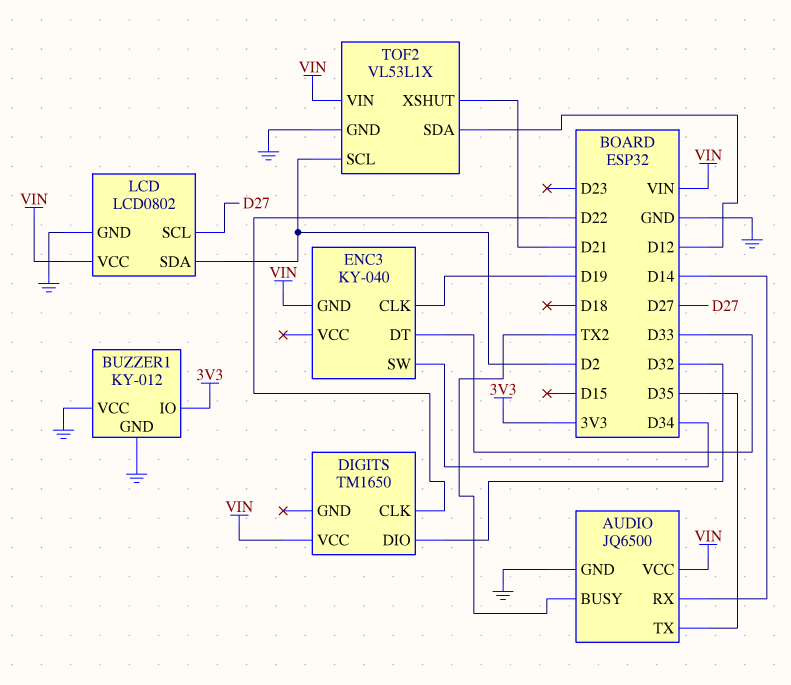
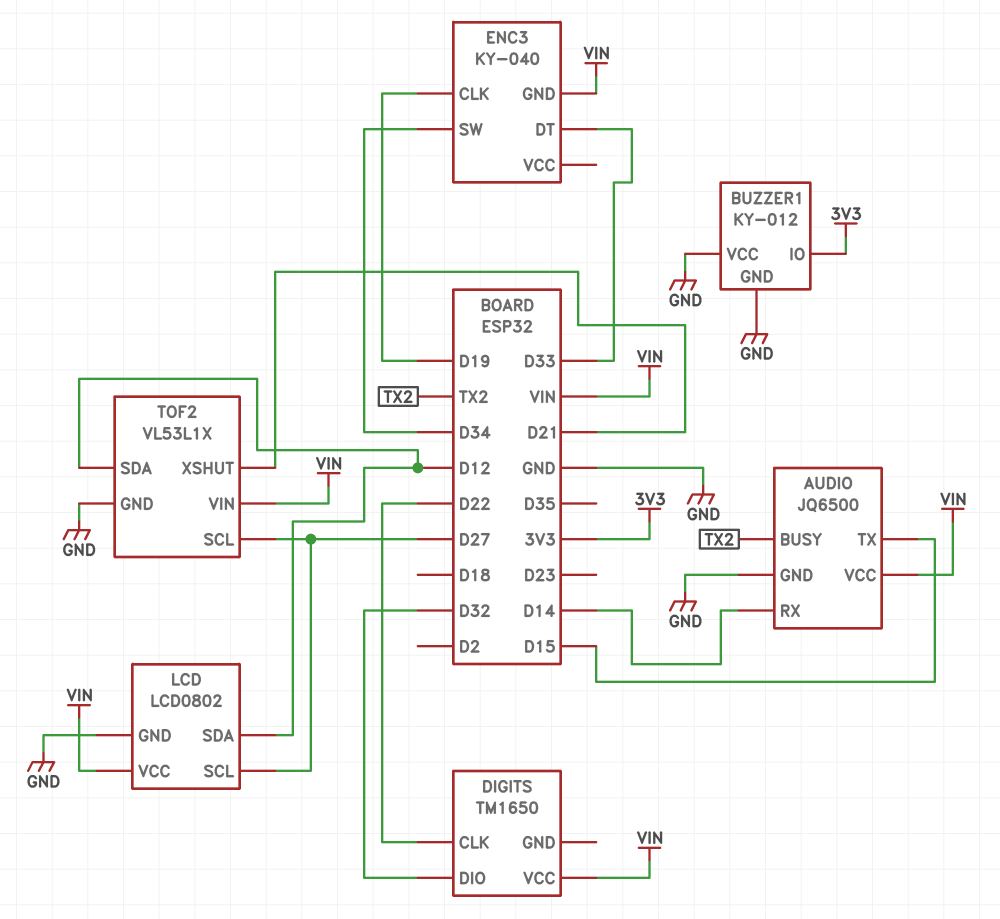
AUDIO pin TX: D35 -> D15
LCD pin SDA: D2 -> D12
TOF2 pin SCL: D2 -> D27

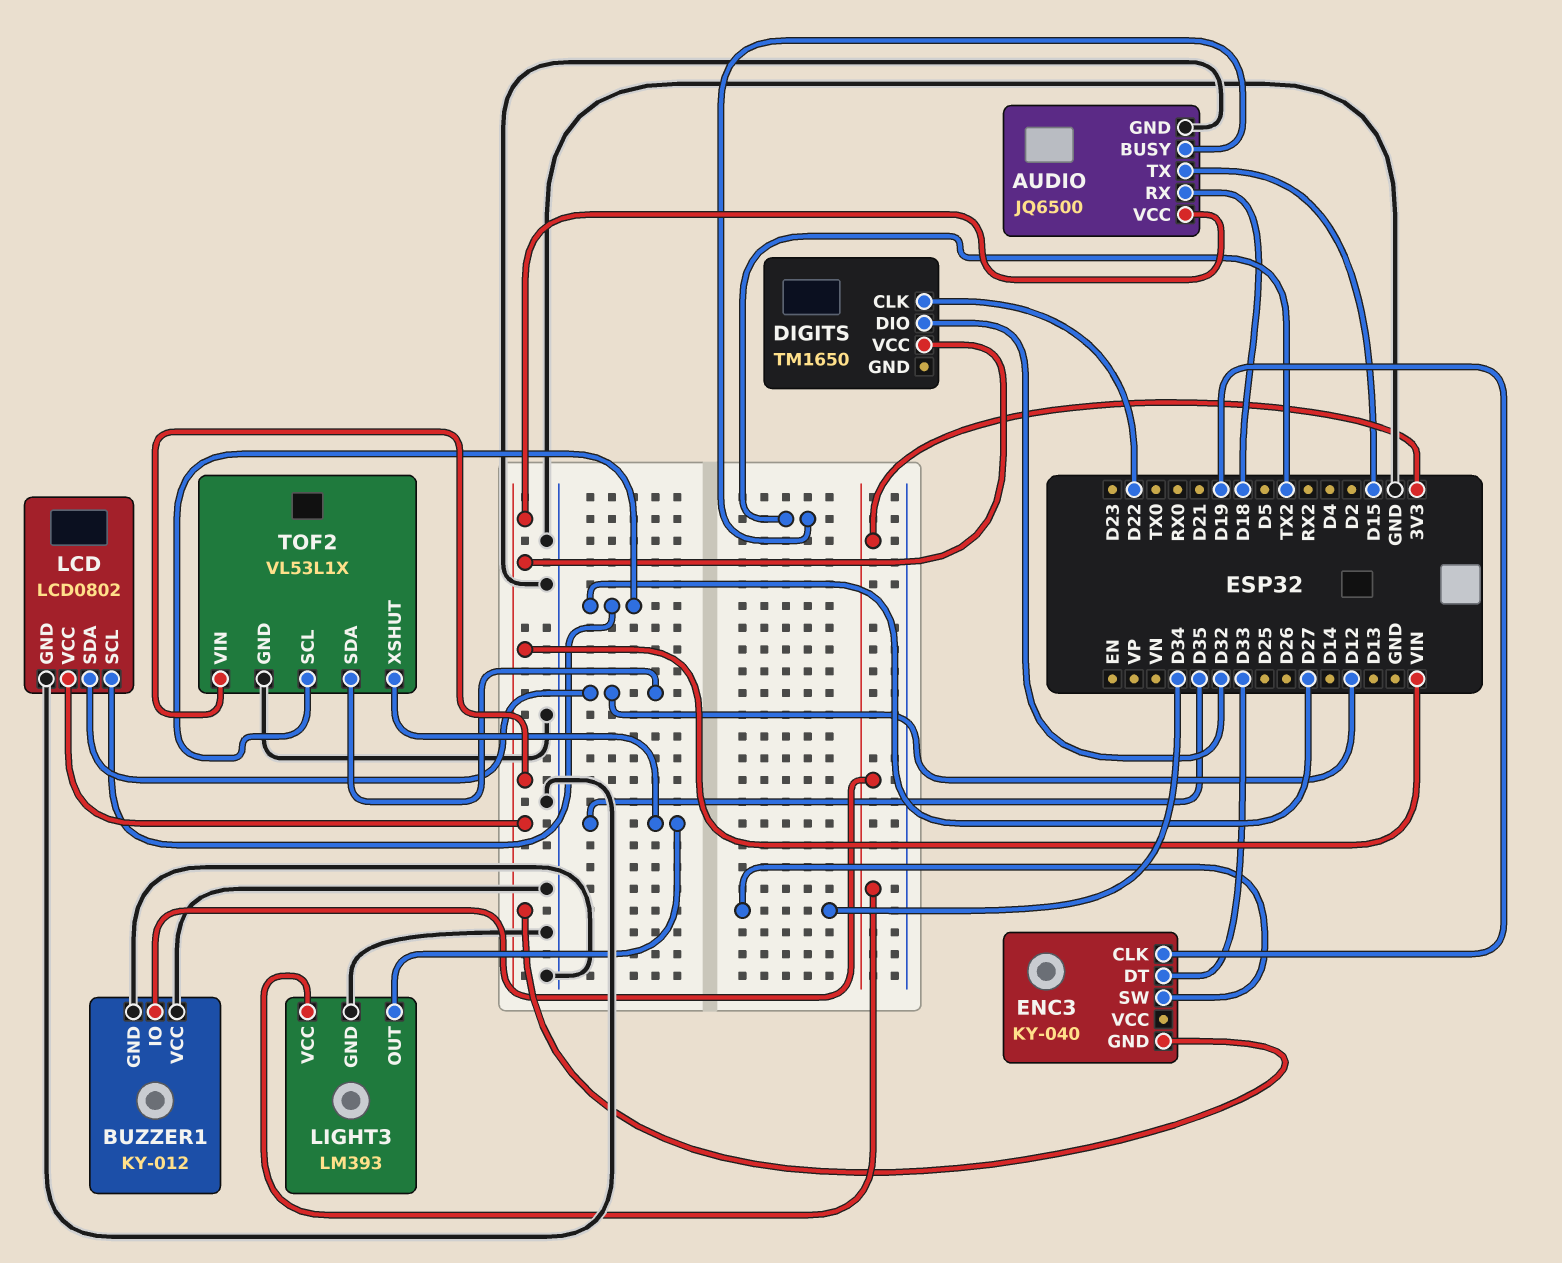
AUDIO pin RX: D14 -> D18
LIGHT3: none -> LM393
LIGHT3 pin GND: none -> GND
LIGHT3 pin OUT: none -> D35
LIGHT3 pin VCC: none -> 3V3
TOF2 pin XSHUT: D21 -> D35

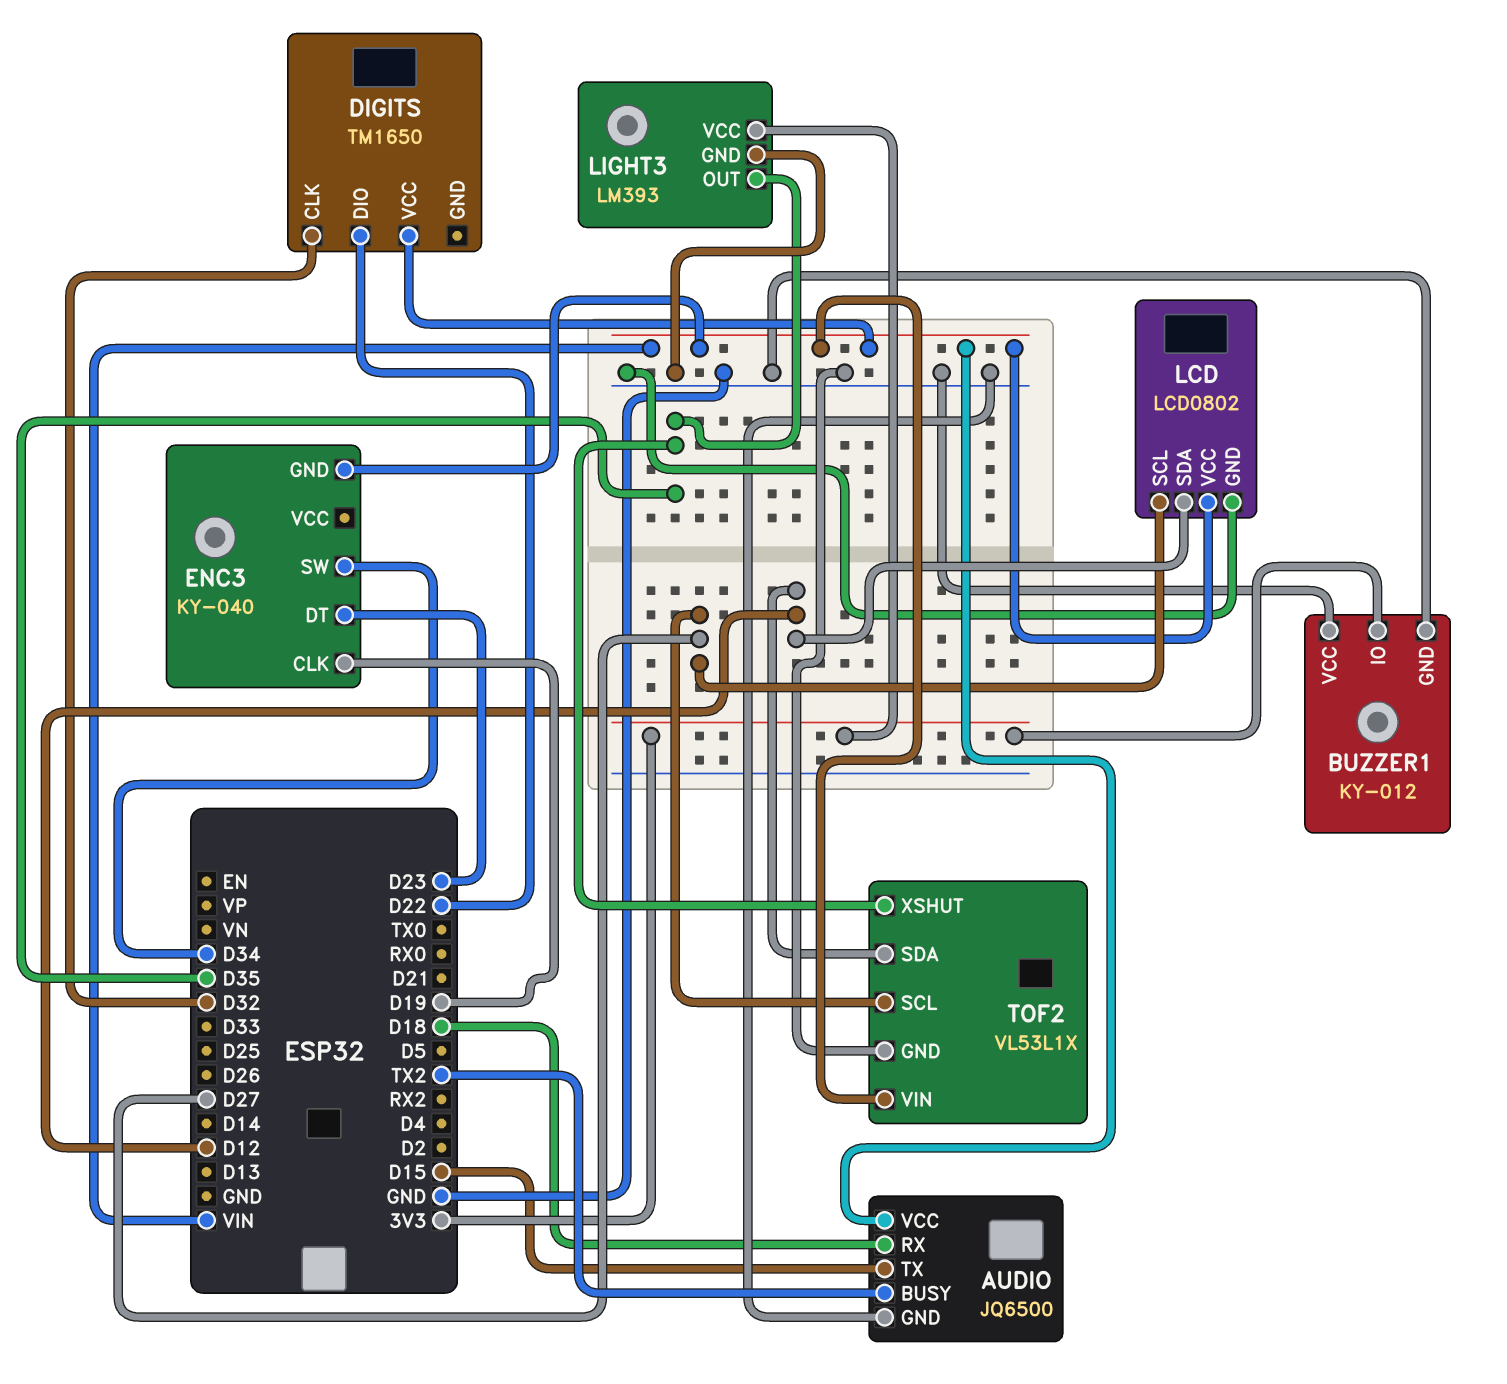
DIGITS pin CLK: D22 -> D32
DIGITS pin DIO: D32 -> D22
ENC3 pin DT: D33 -> D23

